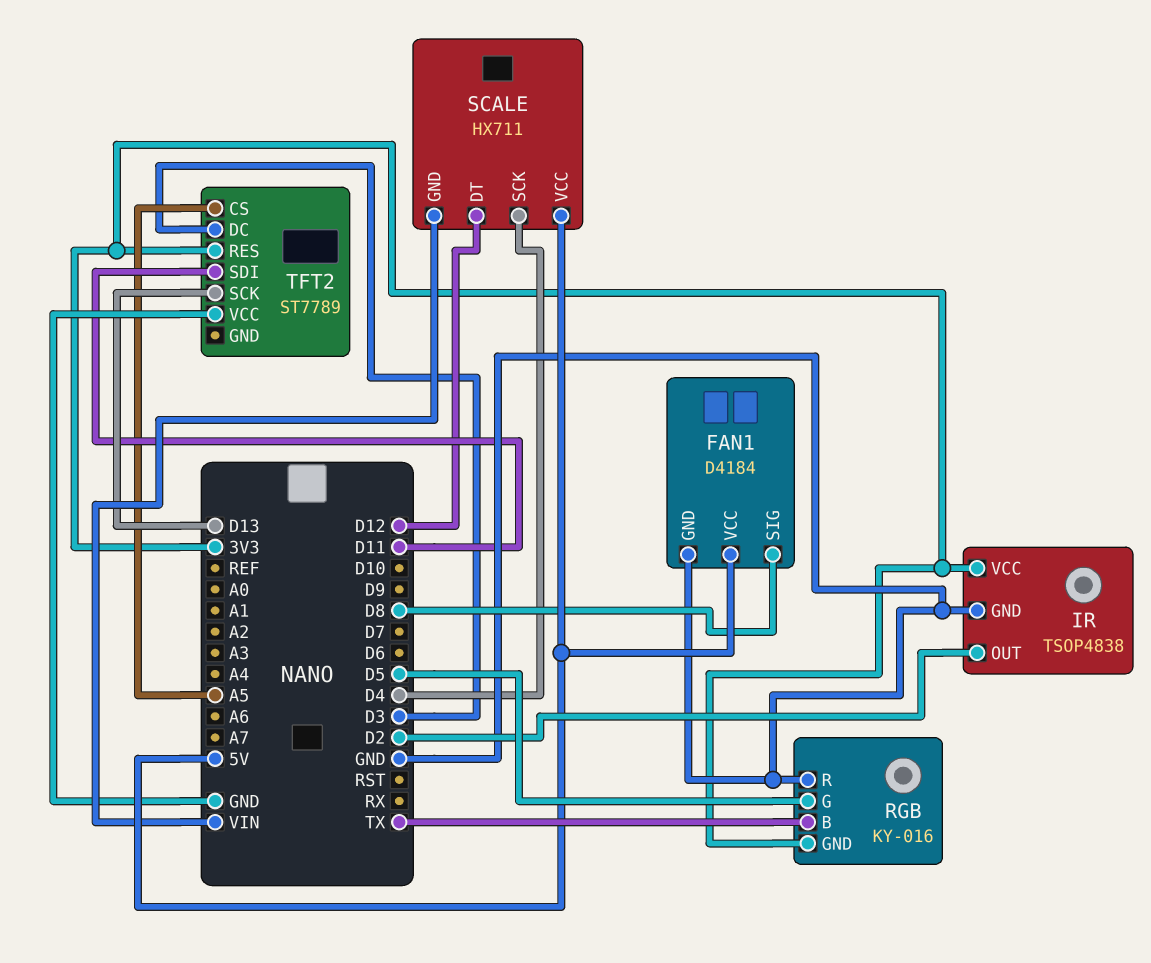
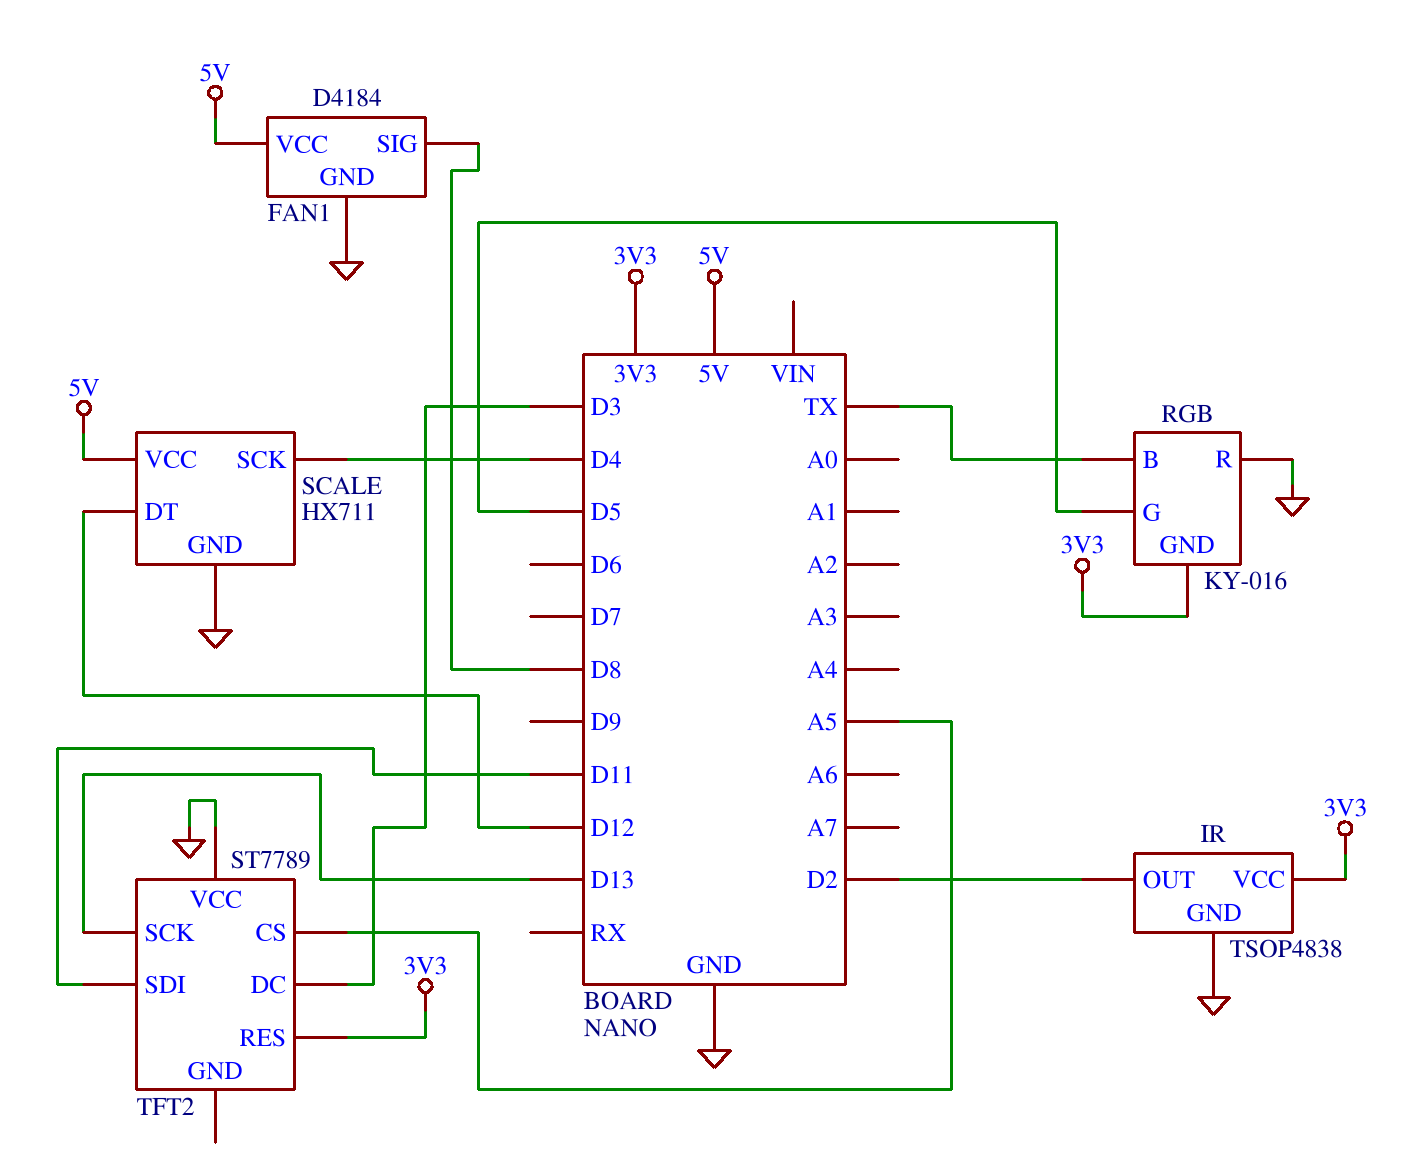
SCALE pin GND: VIN -> GND

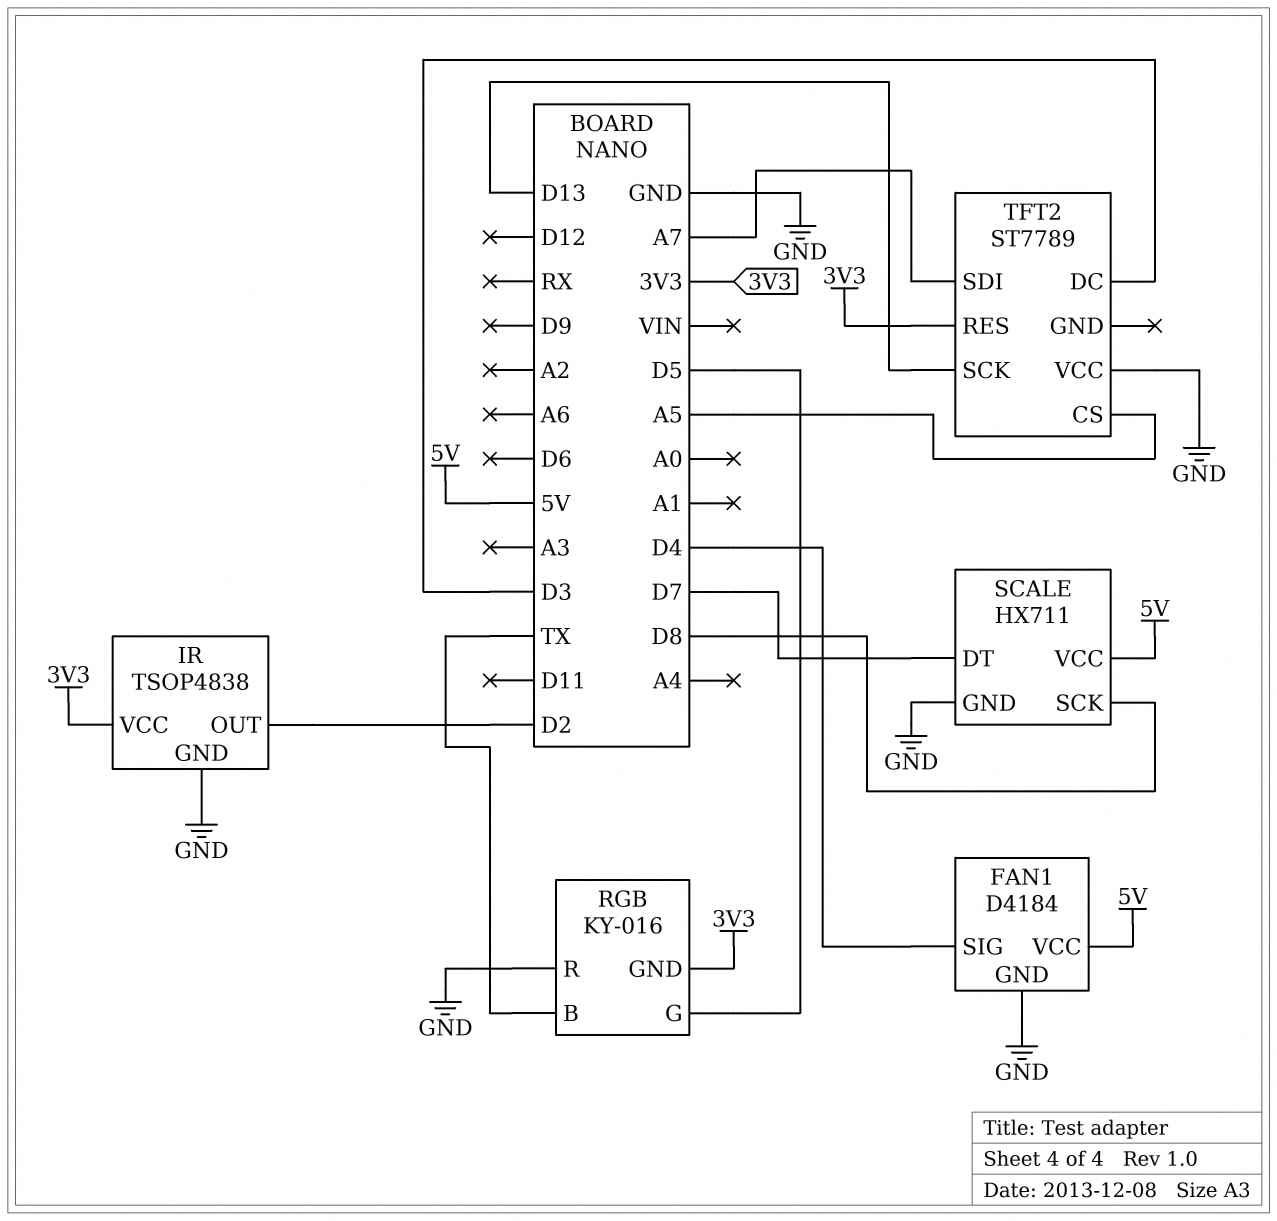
FAN1 pin SIG: D8 -> D4
SCALE pin DT: D12 -> D7
SCALE pin SCK: D4 -> D8
TFT2 pin SDI: D11 -> A7

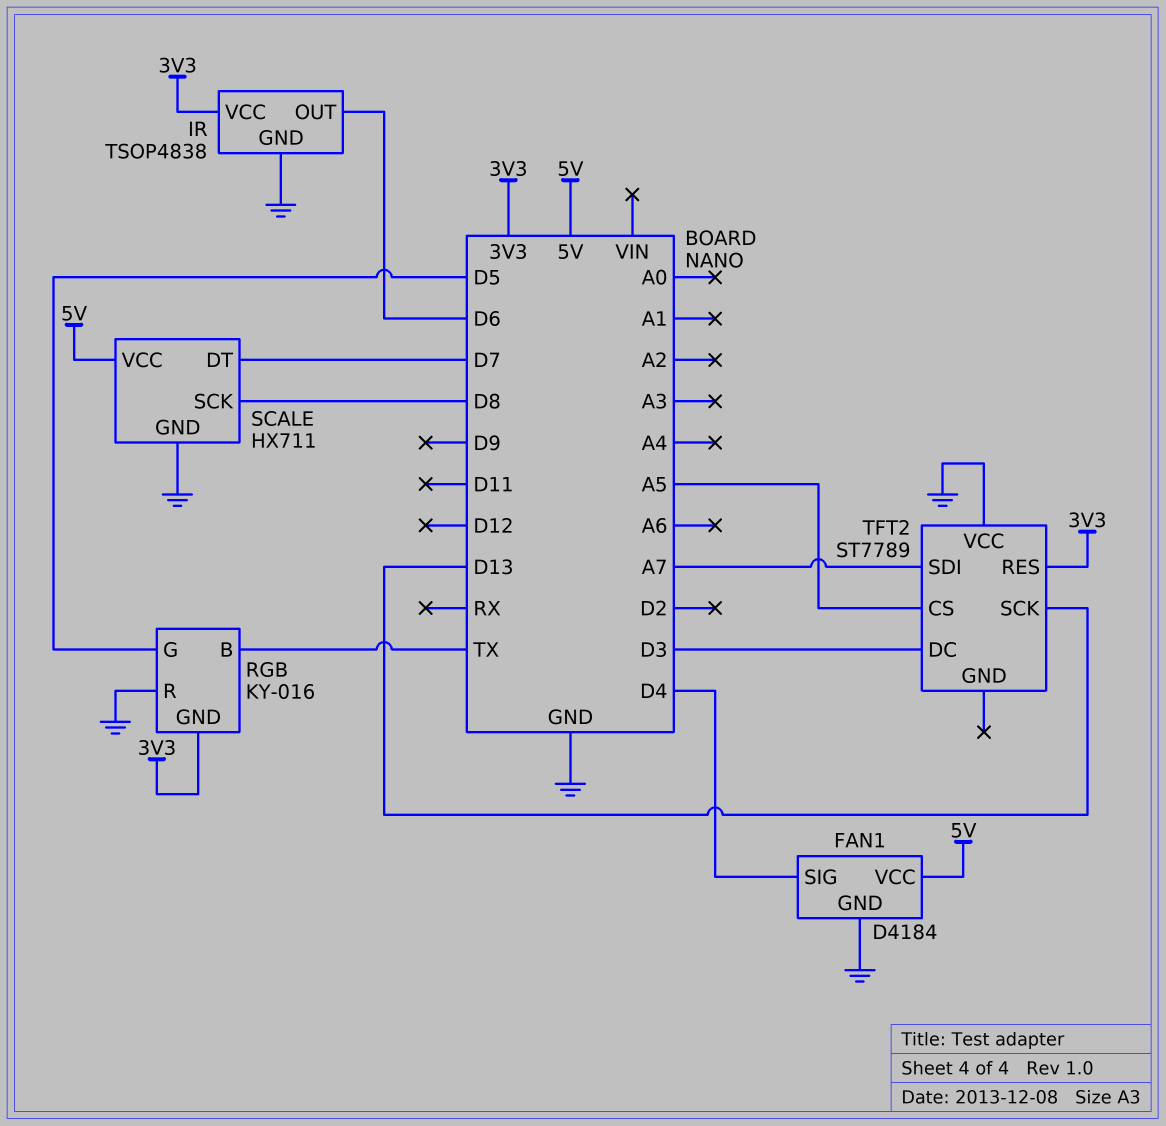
IR pin OUT: D2 -> D6

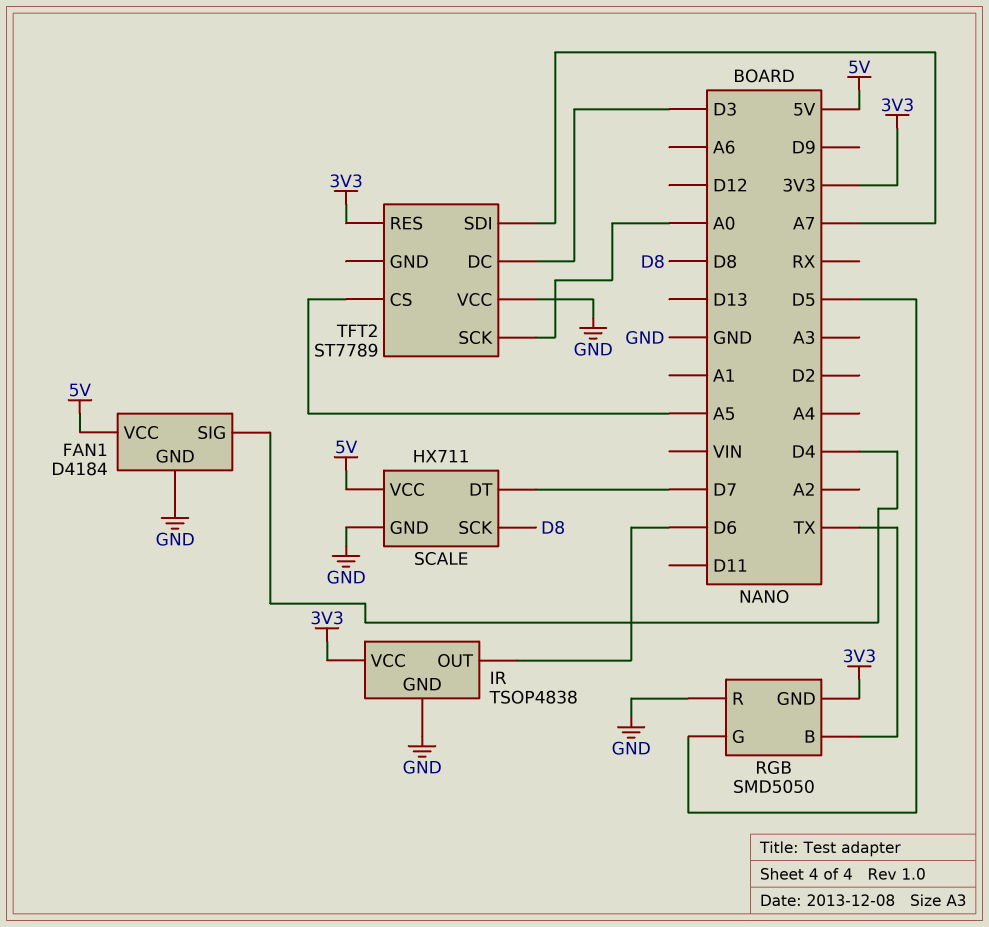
RGB: KY-016 -> SMD5050
TFT2 pin SCK: D13 -> A0

